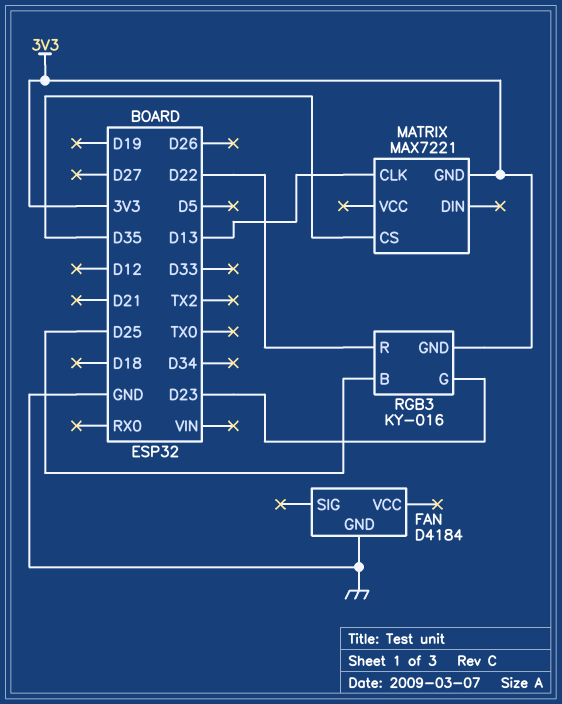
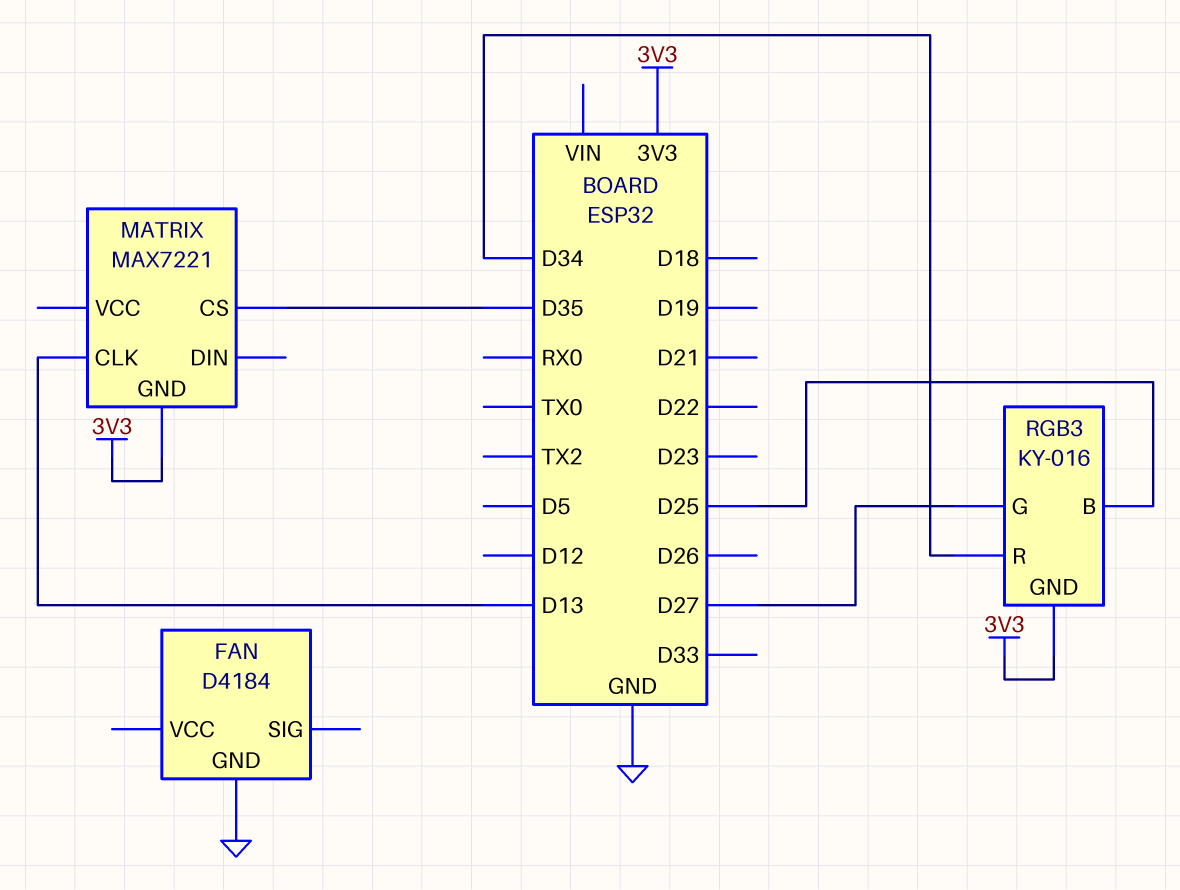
RGB3 pin G: D23 -> D27
RGB3 pin R: D22 -> D34

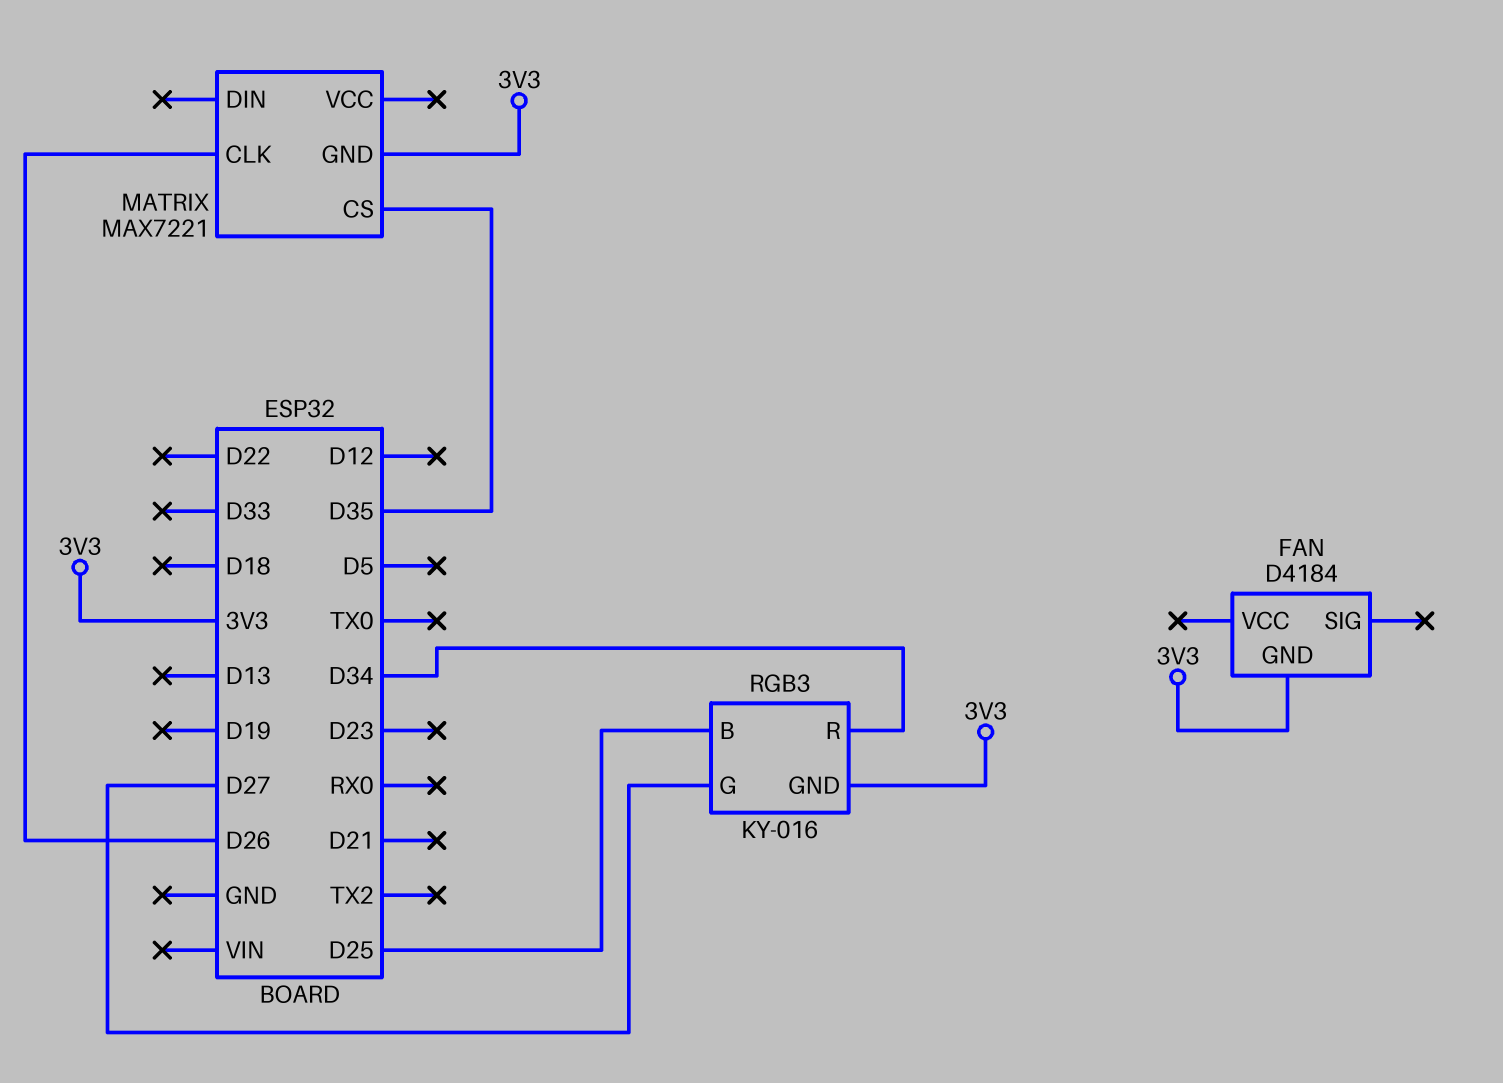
FAN pin GND: GND -> 3V3
MATRIX pin CLK: D13 -> D26

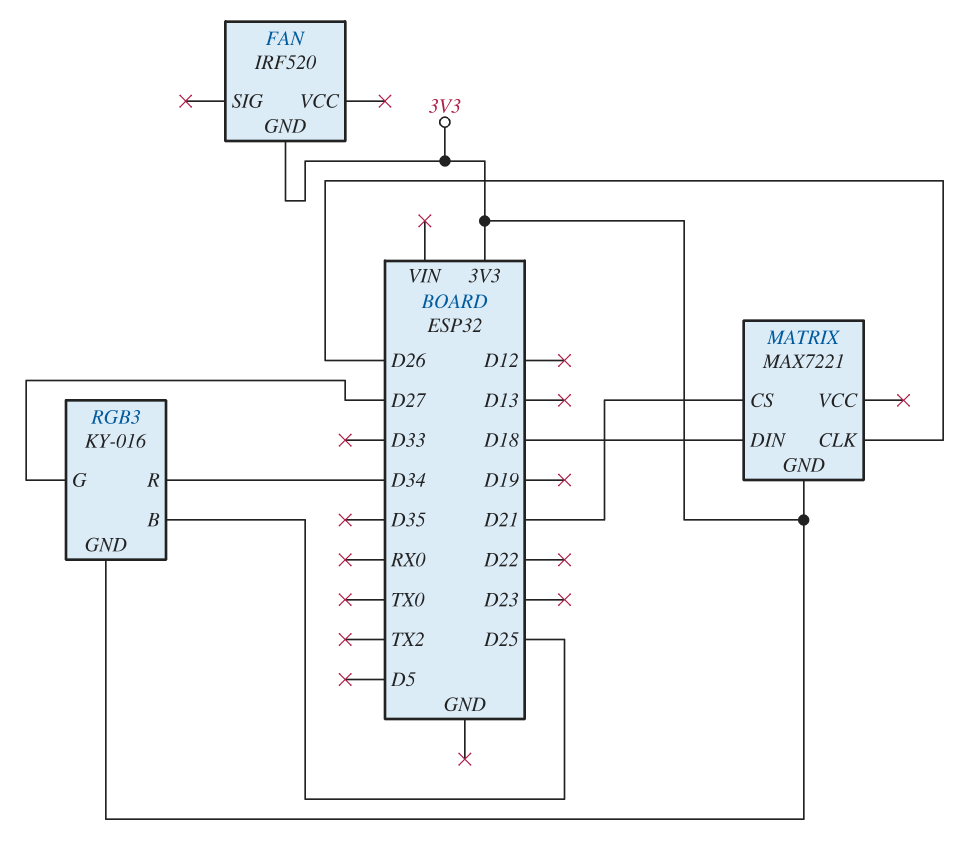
FAN: D4184 -> IRF520
MATRIX pin CS: D35 -> D21
MATRIX pin DIN: none -> D18

